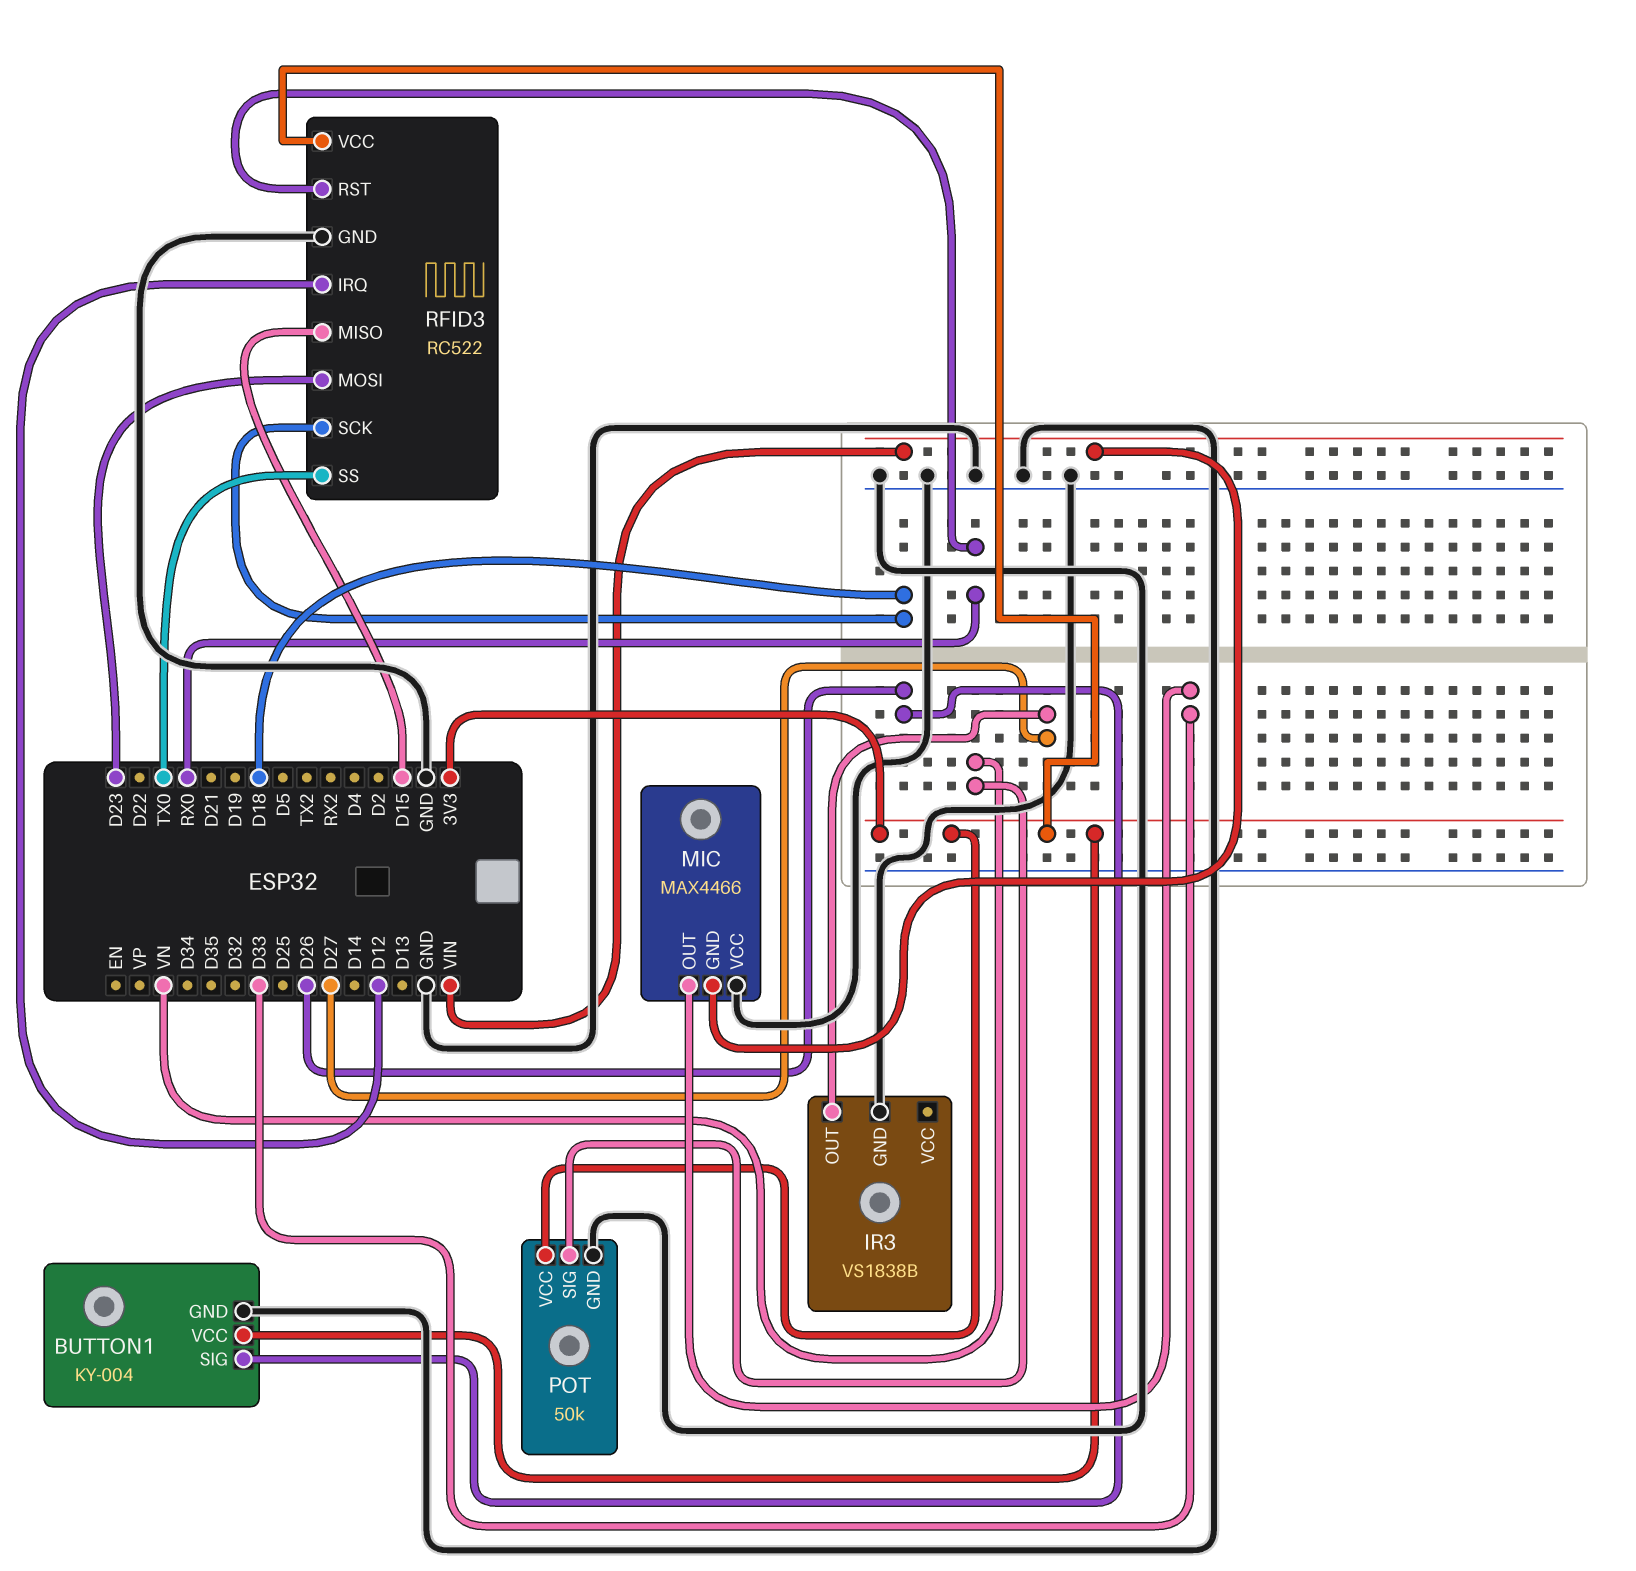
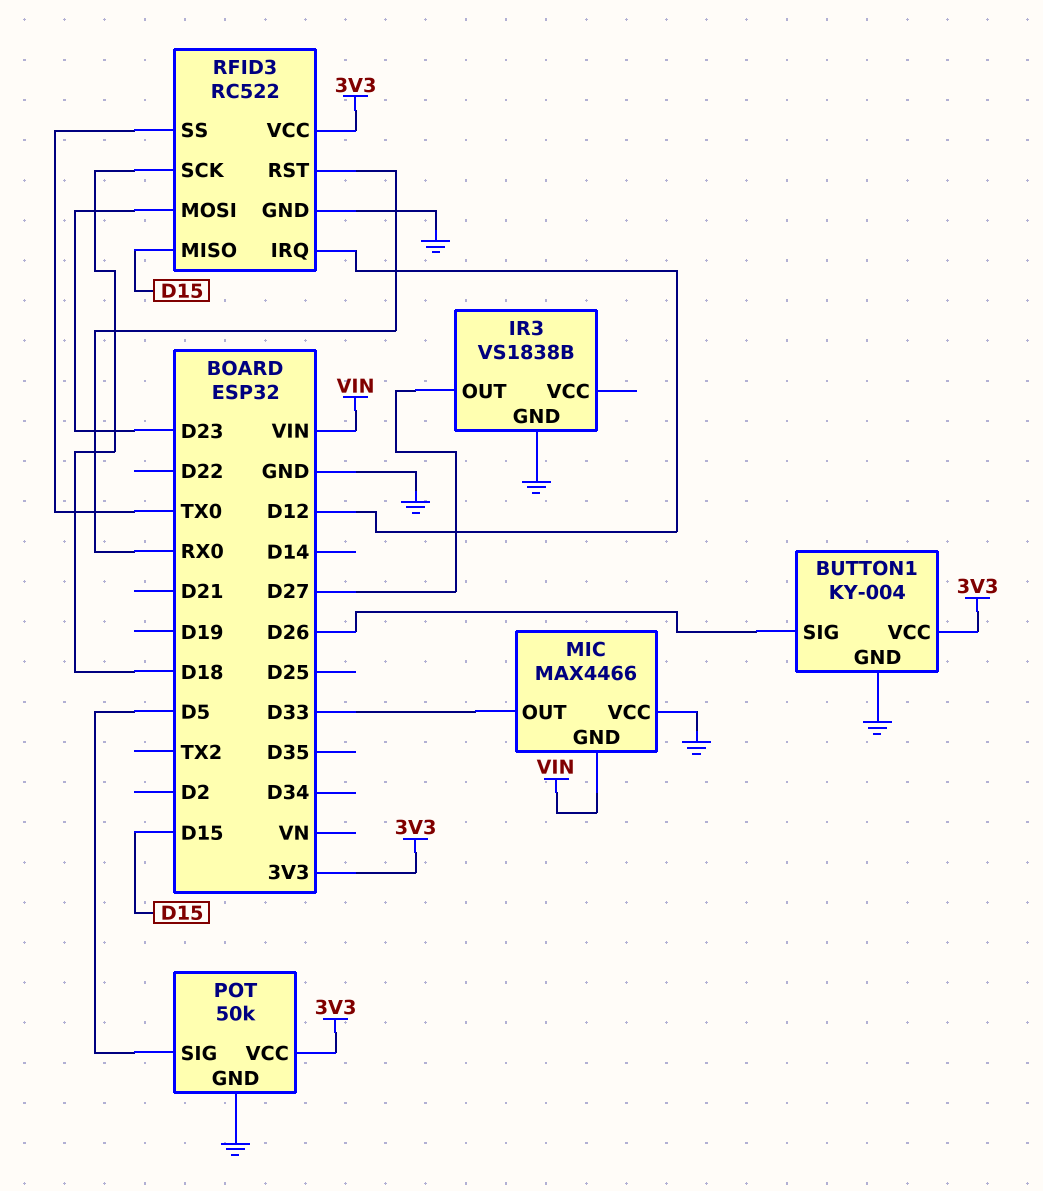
POT pin SIG: VN -> D5

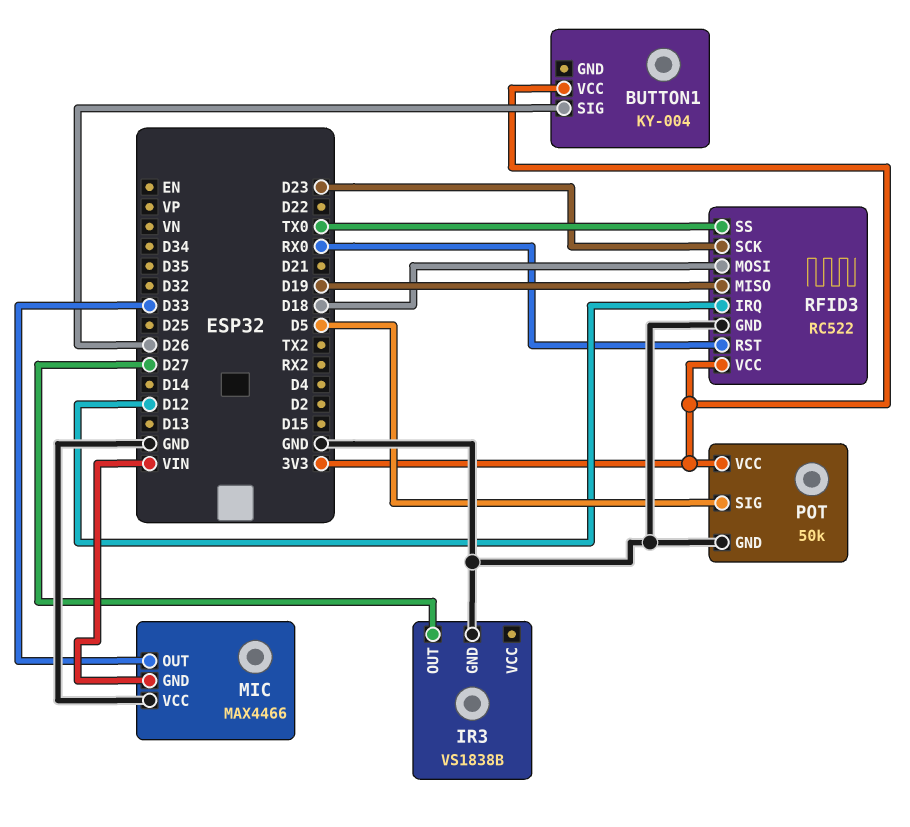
BUTTON1 pin GND: GND -> none
RFID3 pin MISO: D15 -> D19
RFID3 pin MOSI: D23 -> D18
RFID3 pin SCK: D18 -> D23

